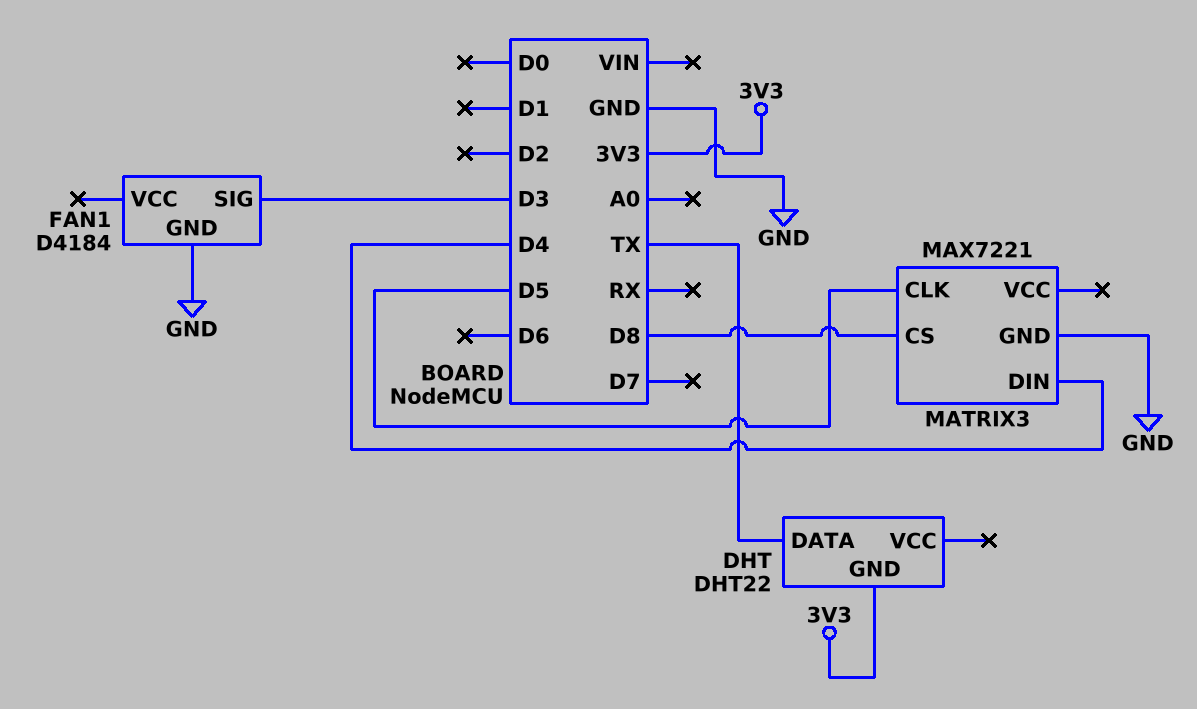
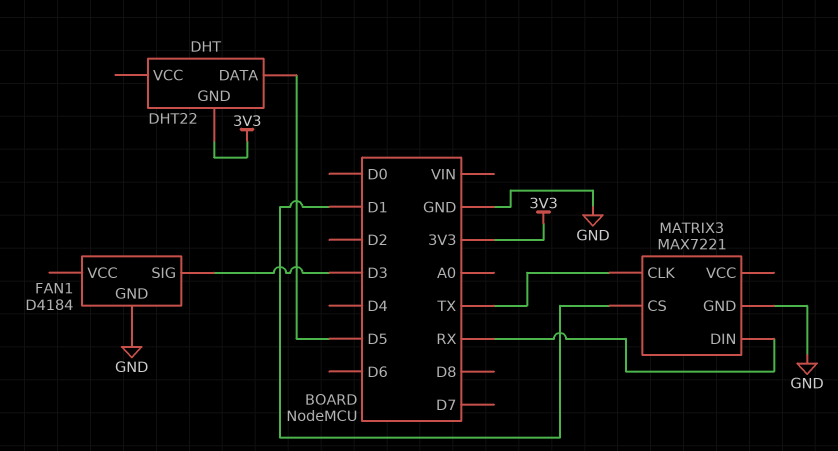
DHT pin DATA: TX -> D5
MATRIX3 pin CLK: D5 -> TX
MATRIX3 pin CS: D8 -> D1
MATRIX3 pin DIN: D4 -> RX

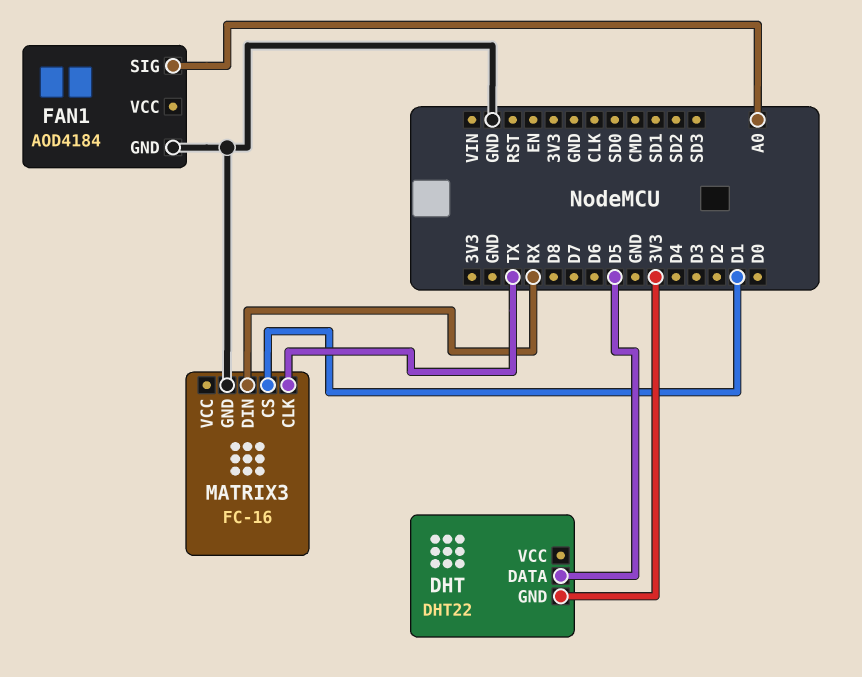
FAN1: D4184 -> AOD4184
FAN1 pin SIG: D3 -> A0
MATRIX3: MAX7221 -> FC-16

